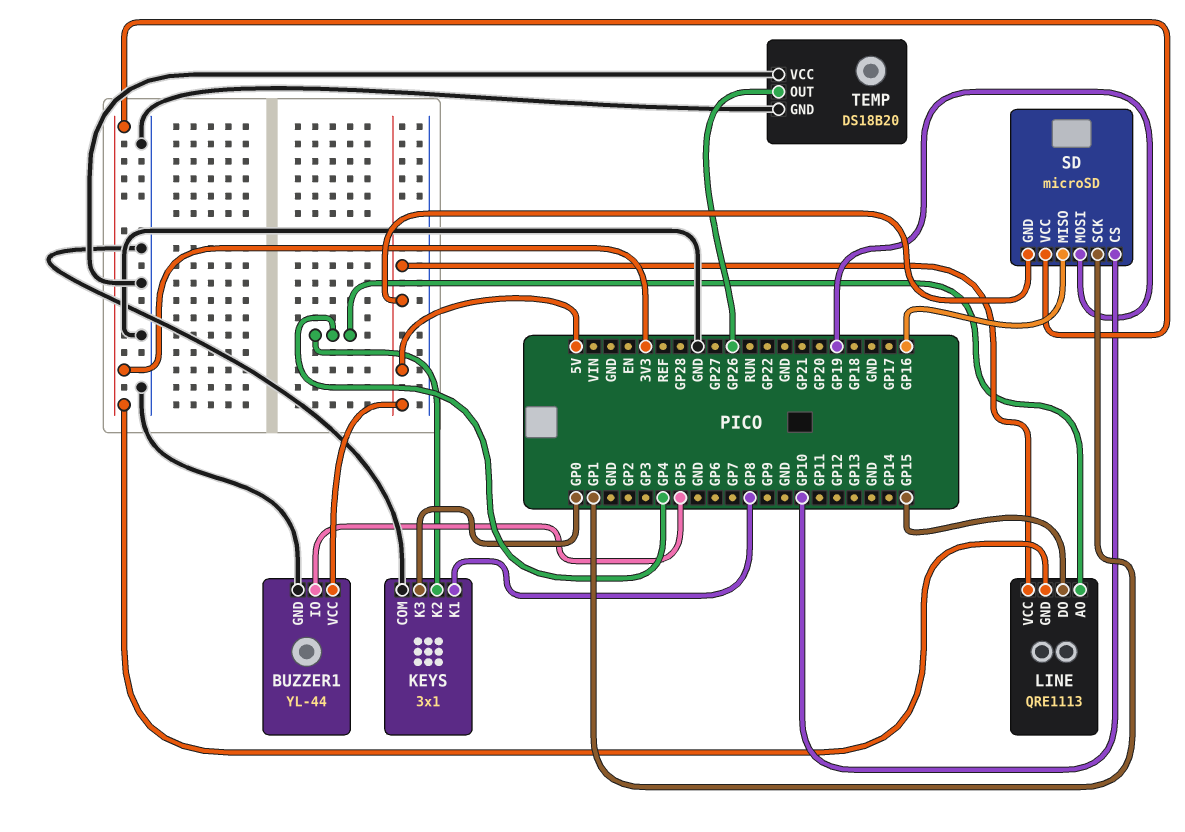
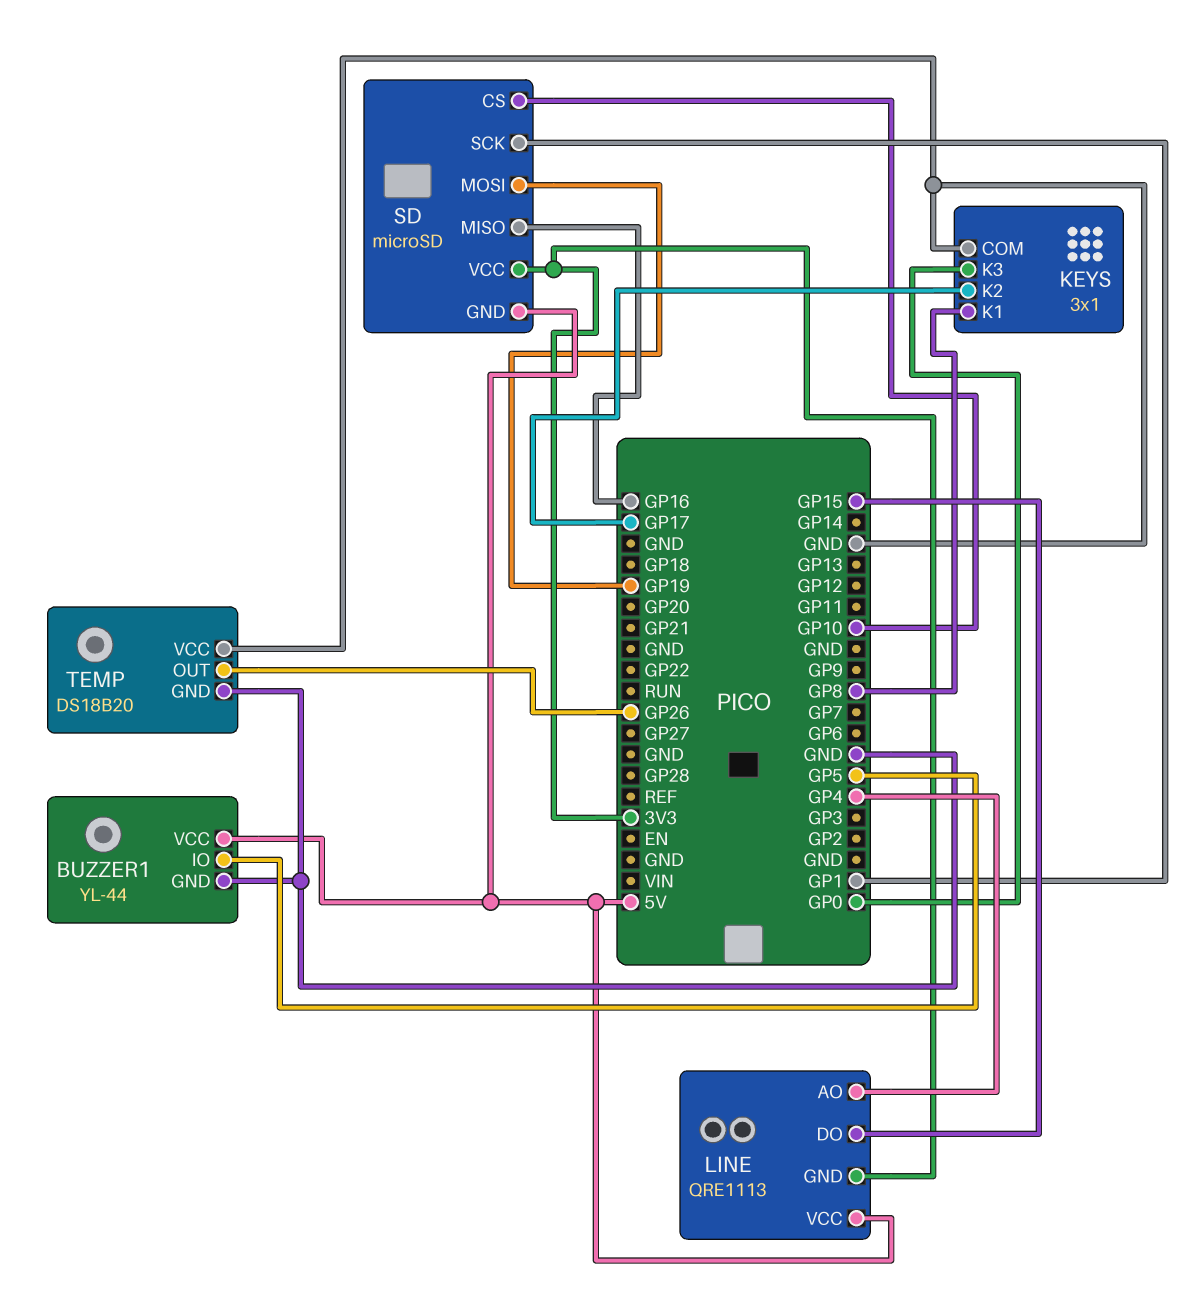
KEYS pin K2: GP4 -> GP17

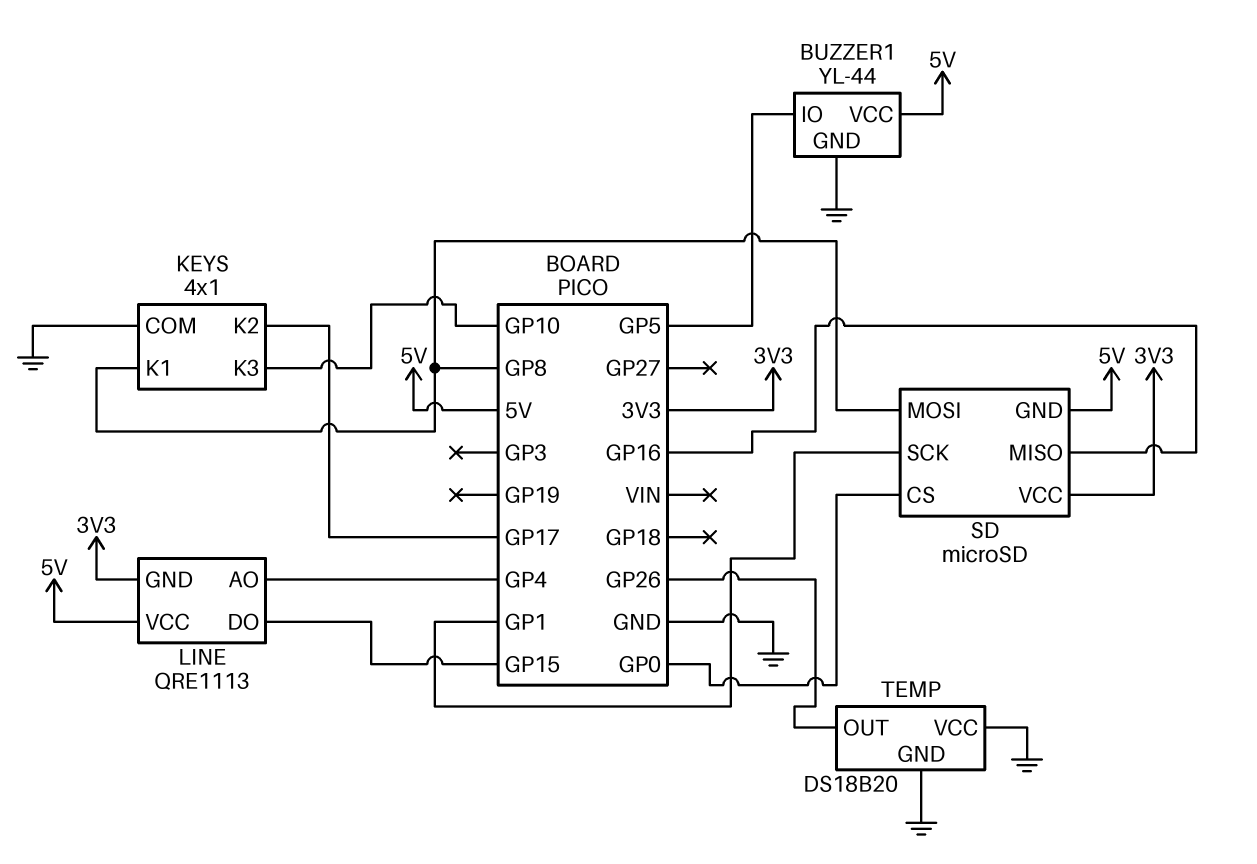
KEYS: 3x1 -> 4x1
KEYS pin K3: GP0 -> GP10
SD pin CS: GP10 -> GP0
SD pin MOSI: GP19 -> GP8

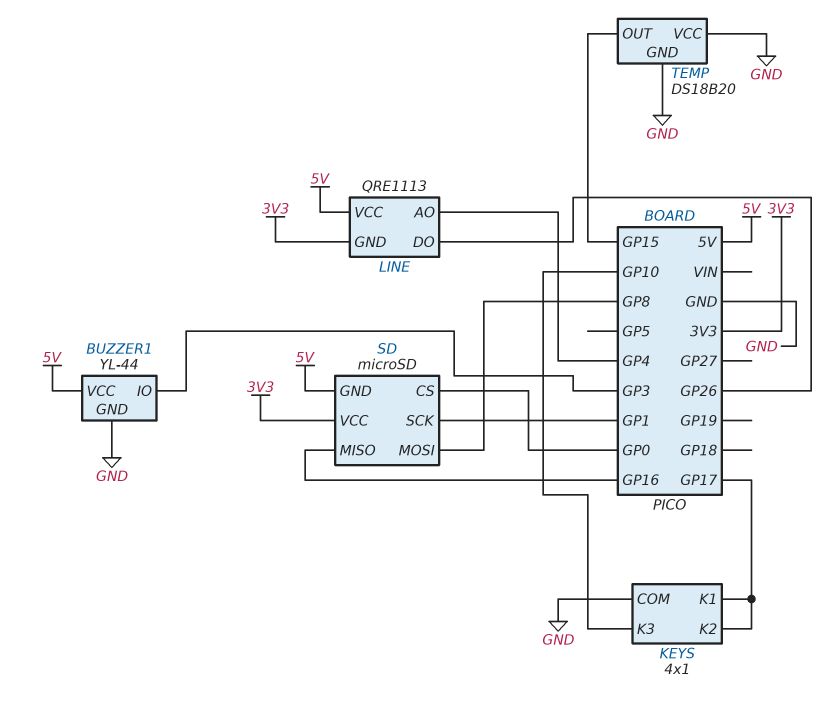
BUZZER1 pin IO: GP5 -> GP3
KEYS pin K1: GP8 -> GP17
LINE pin DO: GP15 -> GP26
TEMP pin OUT: GP26 -> GP15

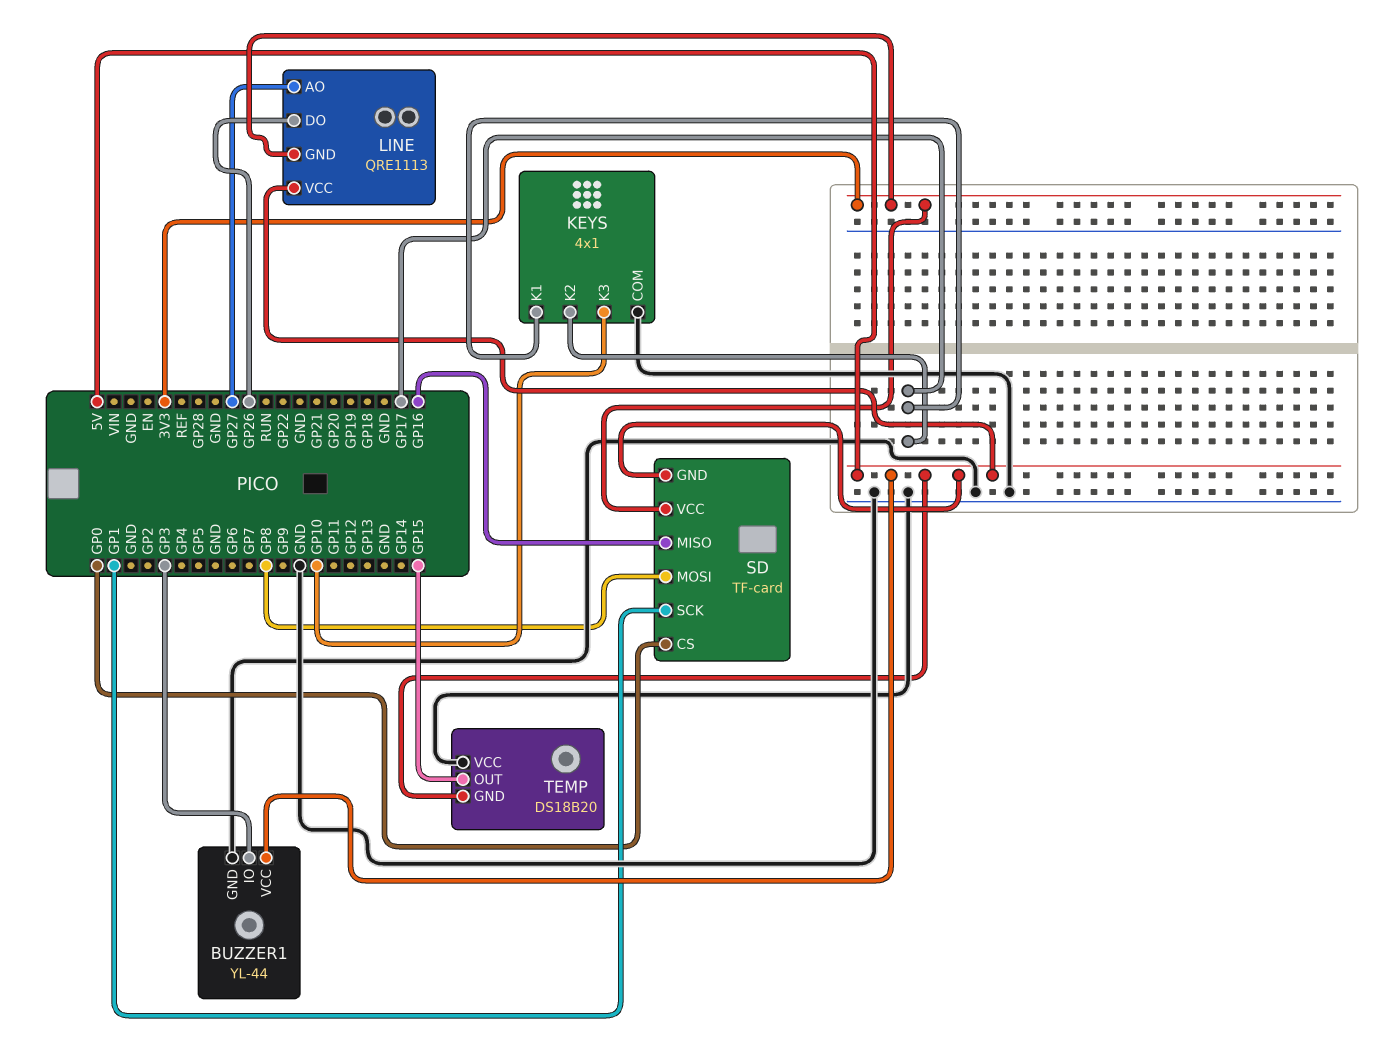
LINE pin AO: GP4 -> GP27
SD: microSD -> TF-card
TEMP pin GND: GND -> 5V

